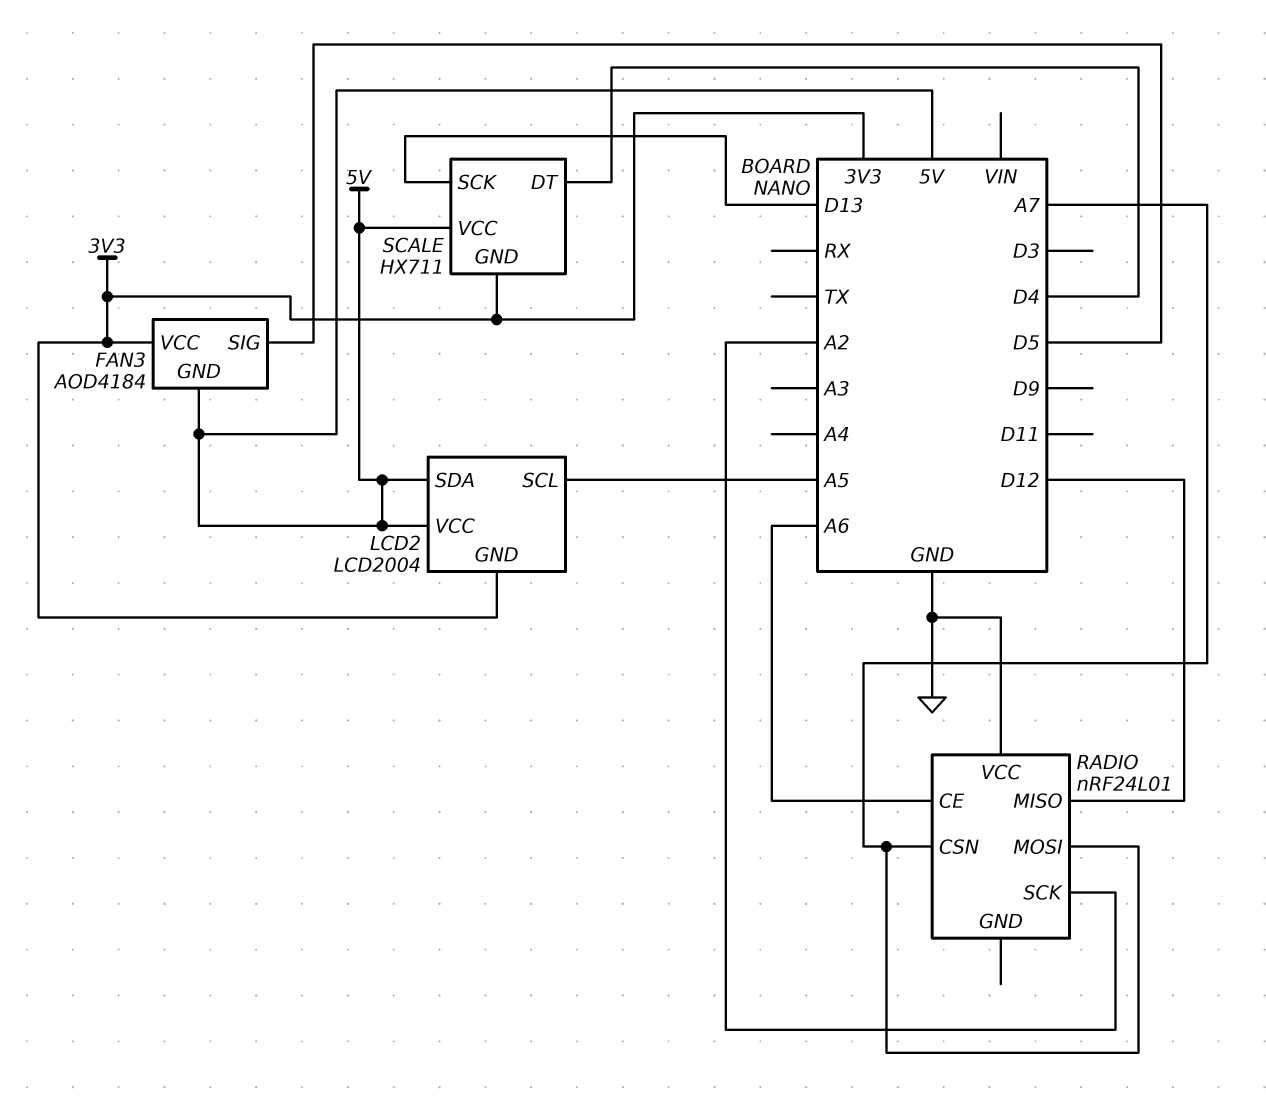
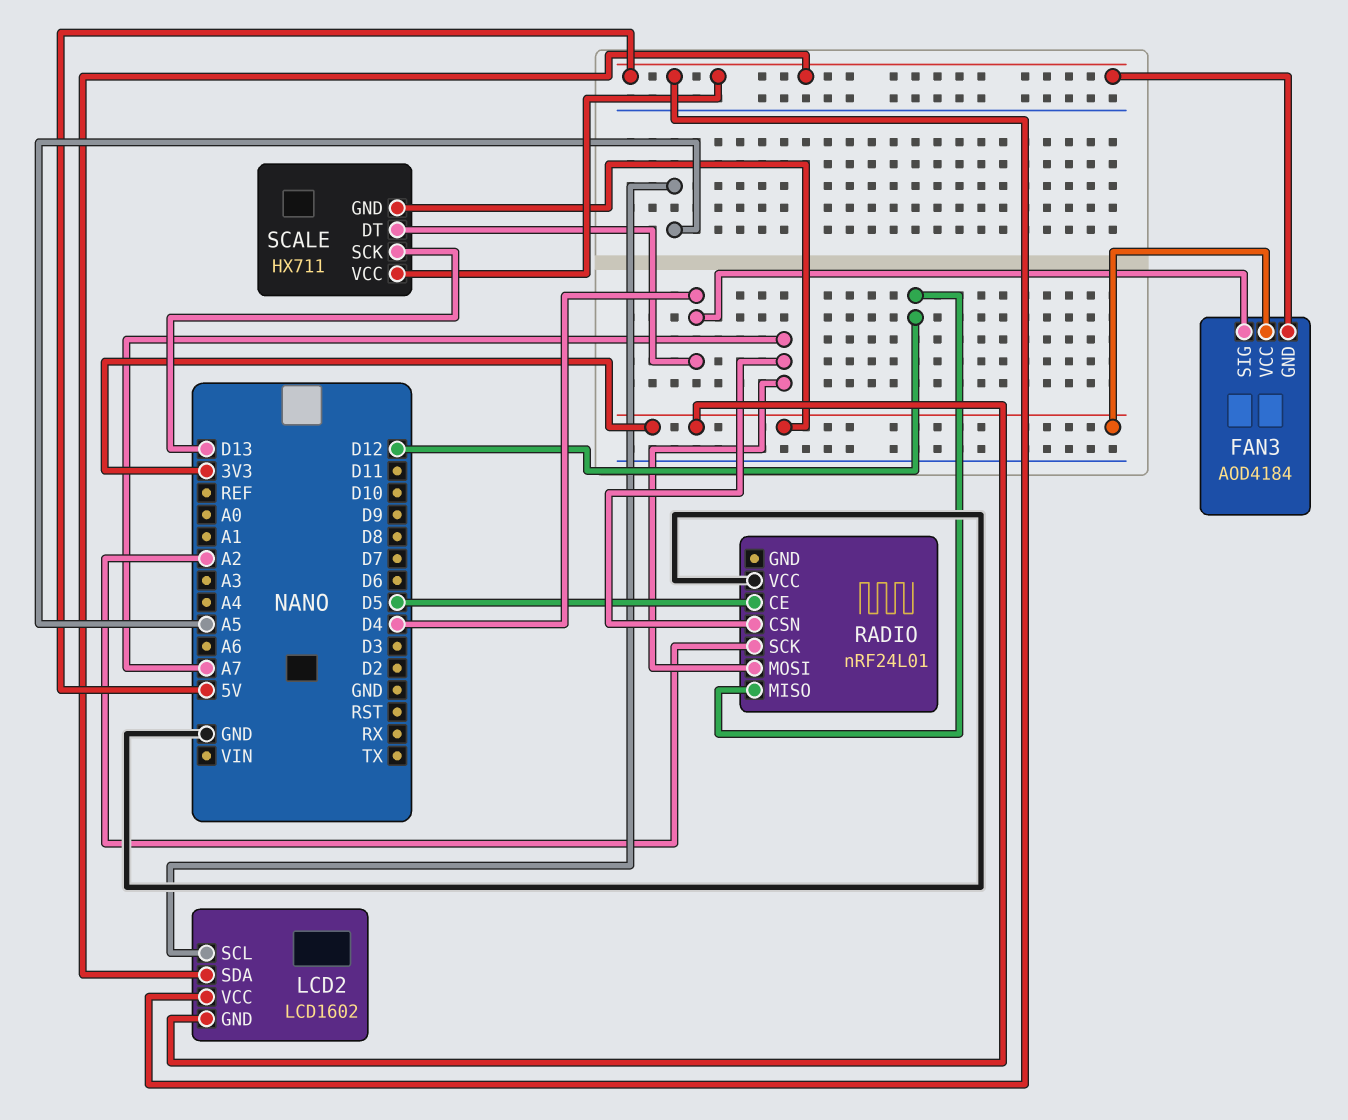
FAN3 pin SIG: D5 -> D4
LCD2: LCD2004 -> LCD1602
RADIO pin CE: A6 -> D5

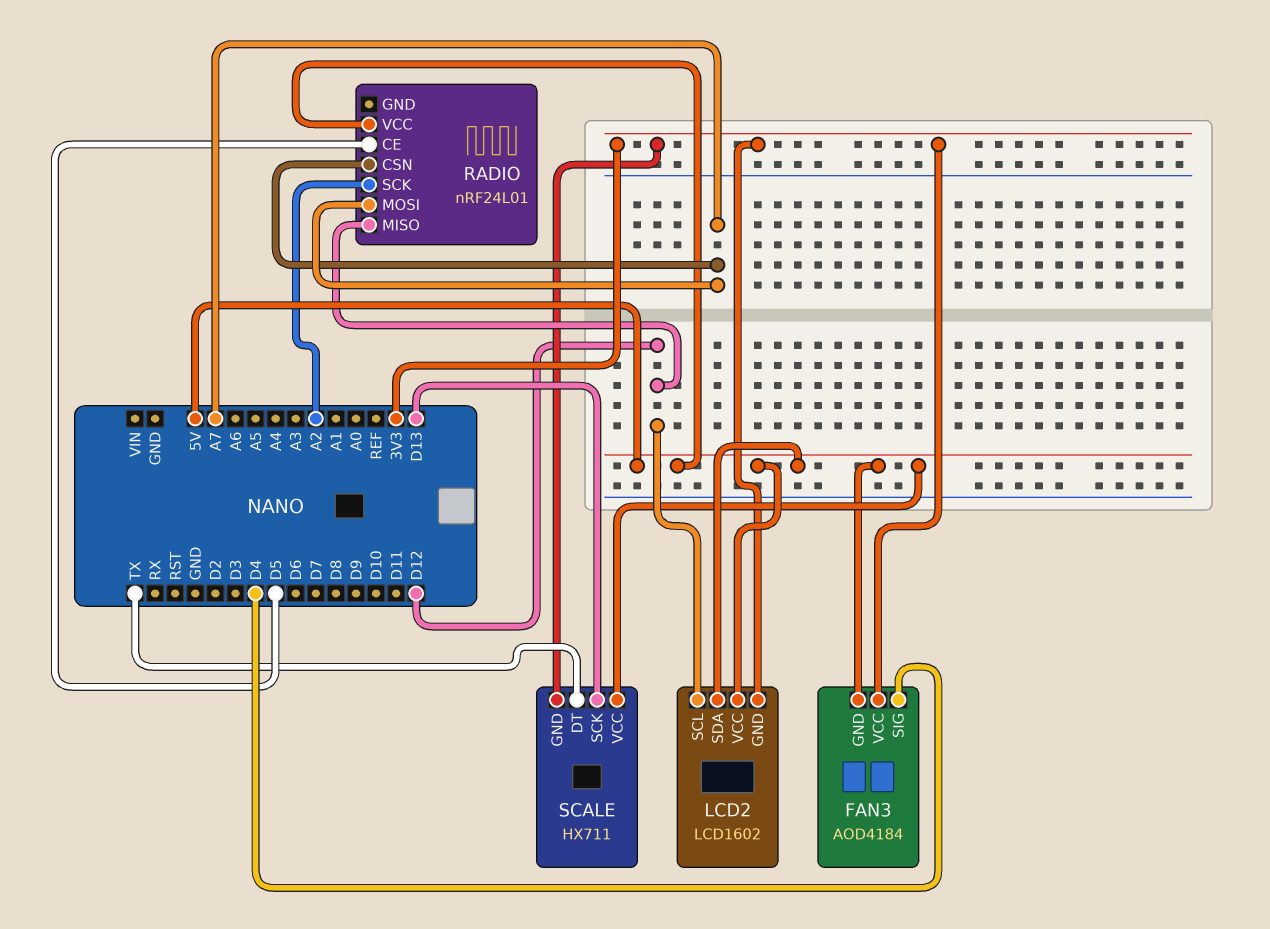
LCD2 pin SCL: A5 -> D12
RADIO pin VCC: GND -> 5V
SCALE pin DT: D4 -> TX

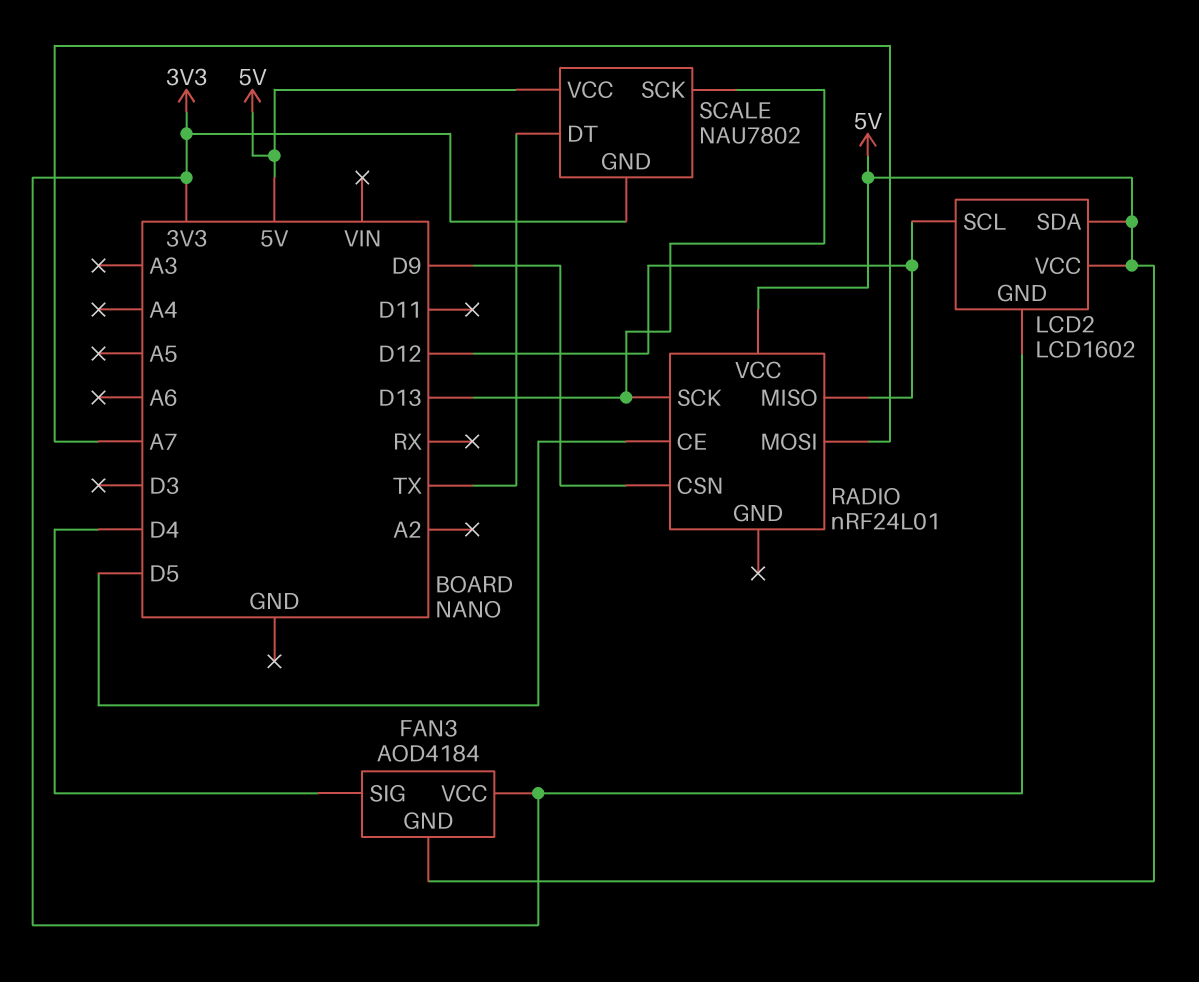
RADIO pin CSN: A7 -> D9
RADIO pin SCK: A2 -> D13
SCALE: HX711 -> NAU7802

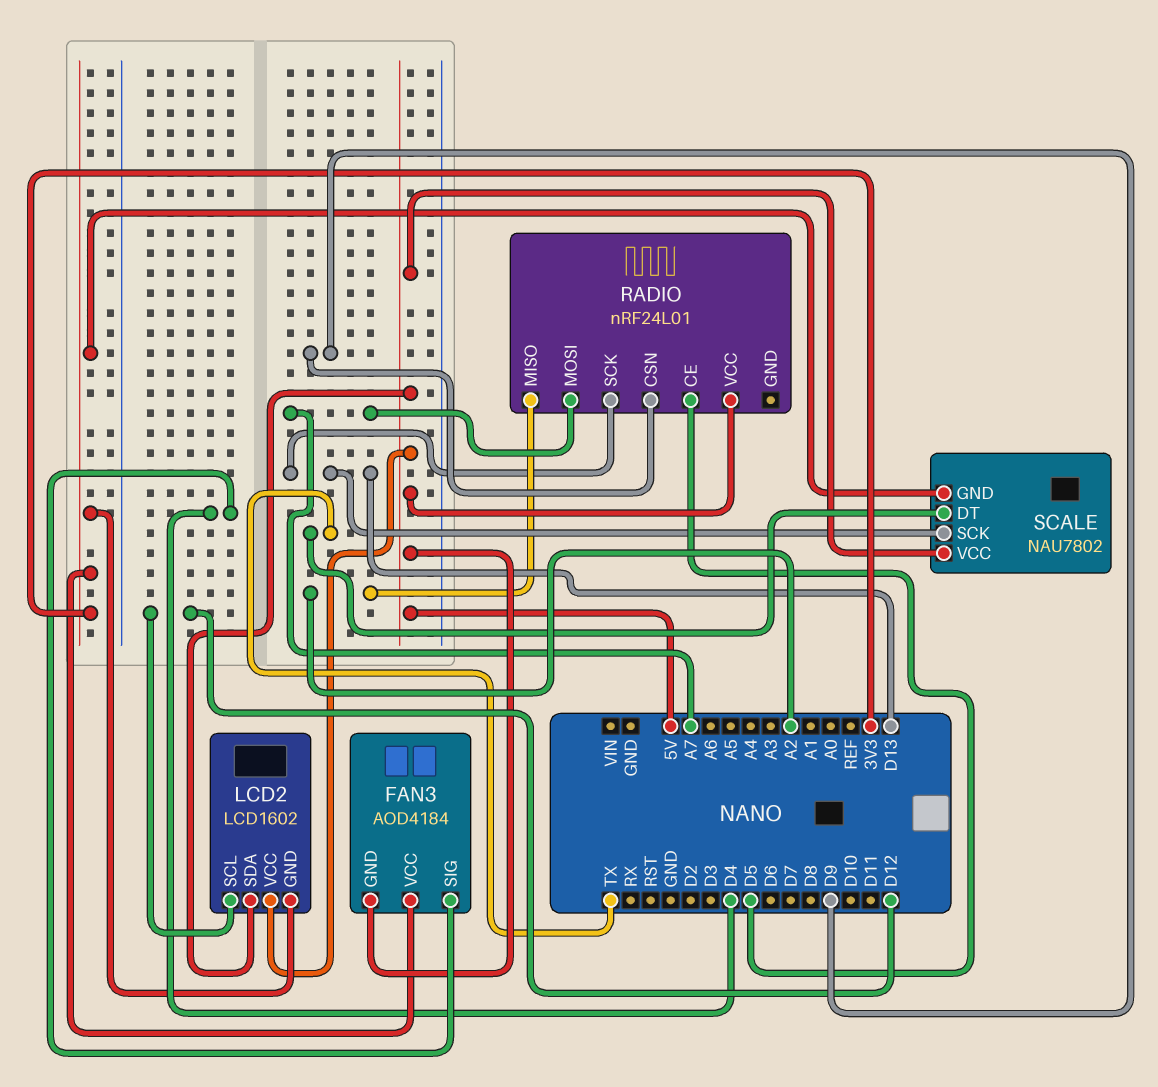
RADIO pin MISO: D12 -> A2

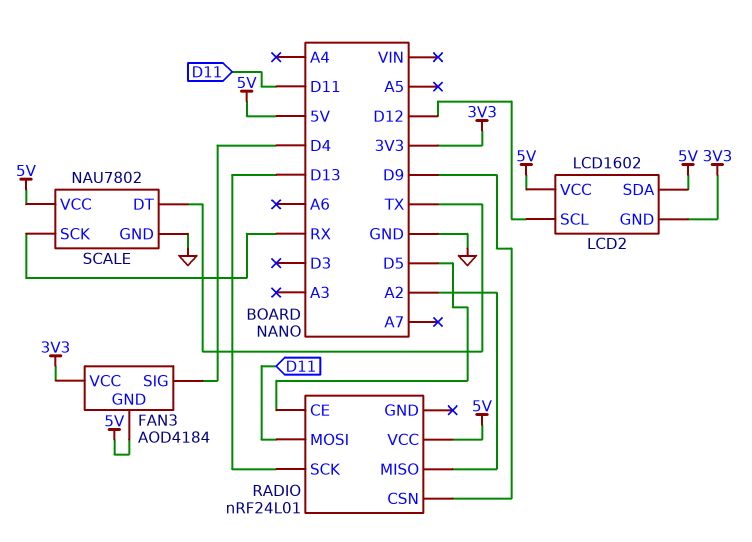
RADIO pin MOSI: A7 -> D11
SCALE pin GND: 3V3 -> GND
SCALE pin SCK: D13 -> RX

